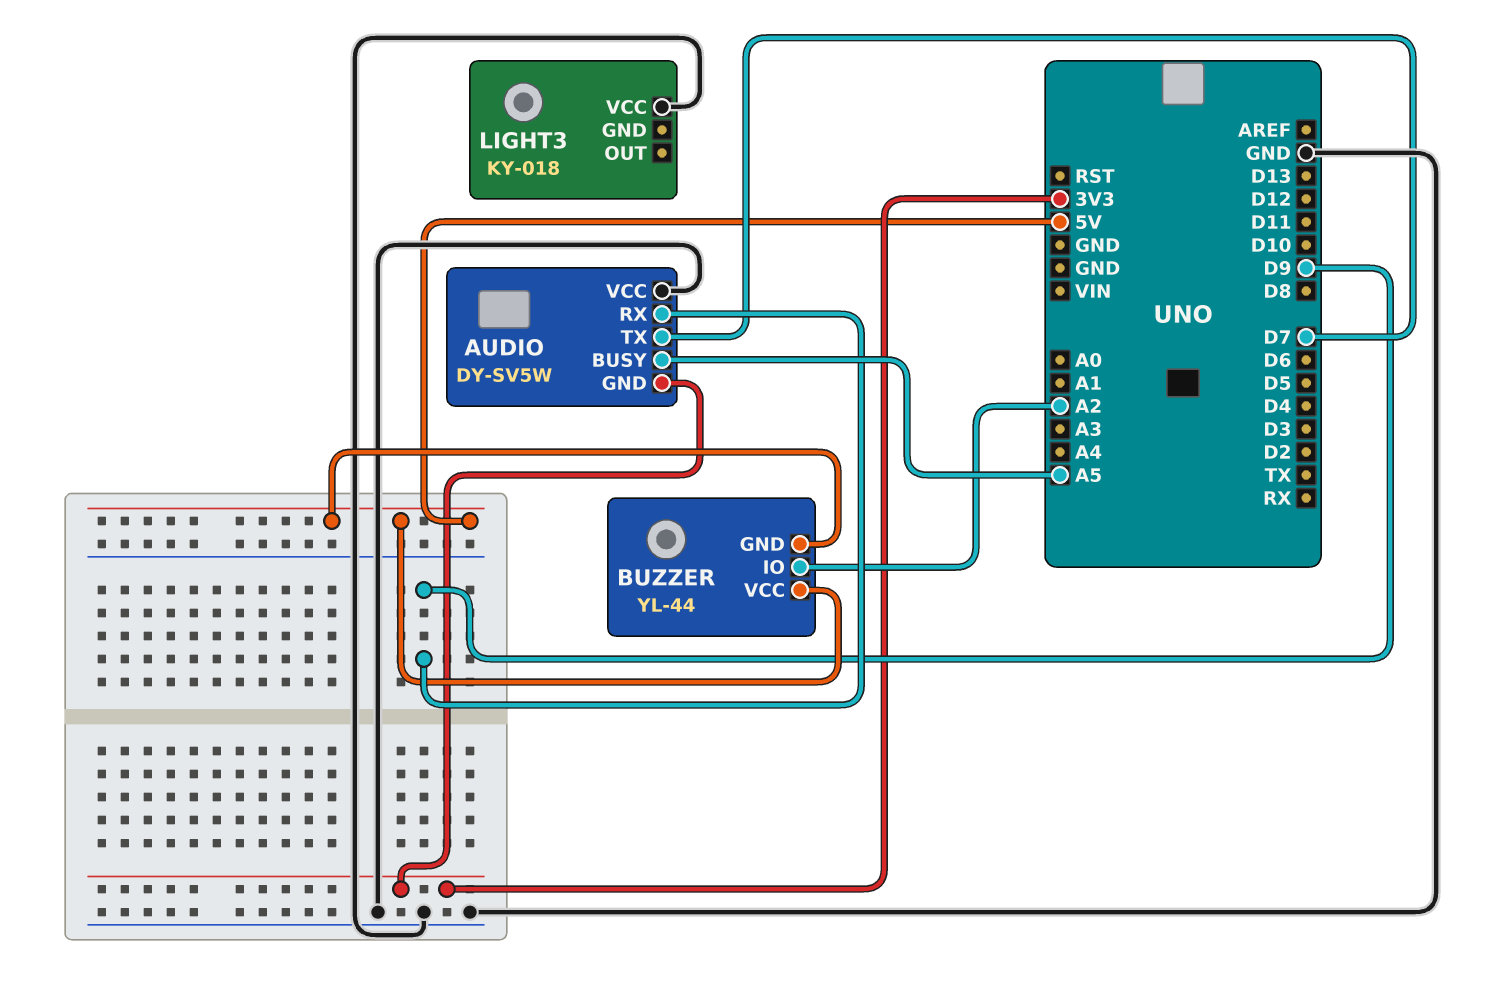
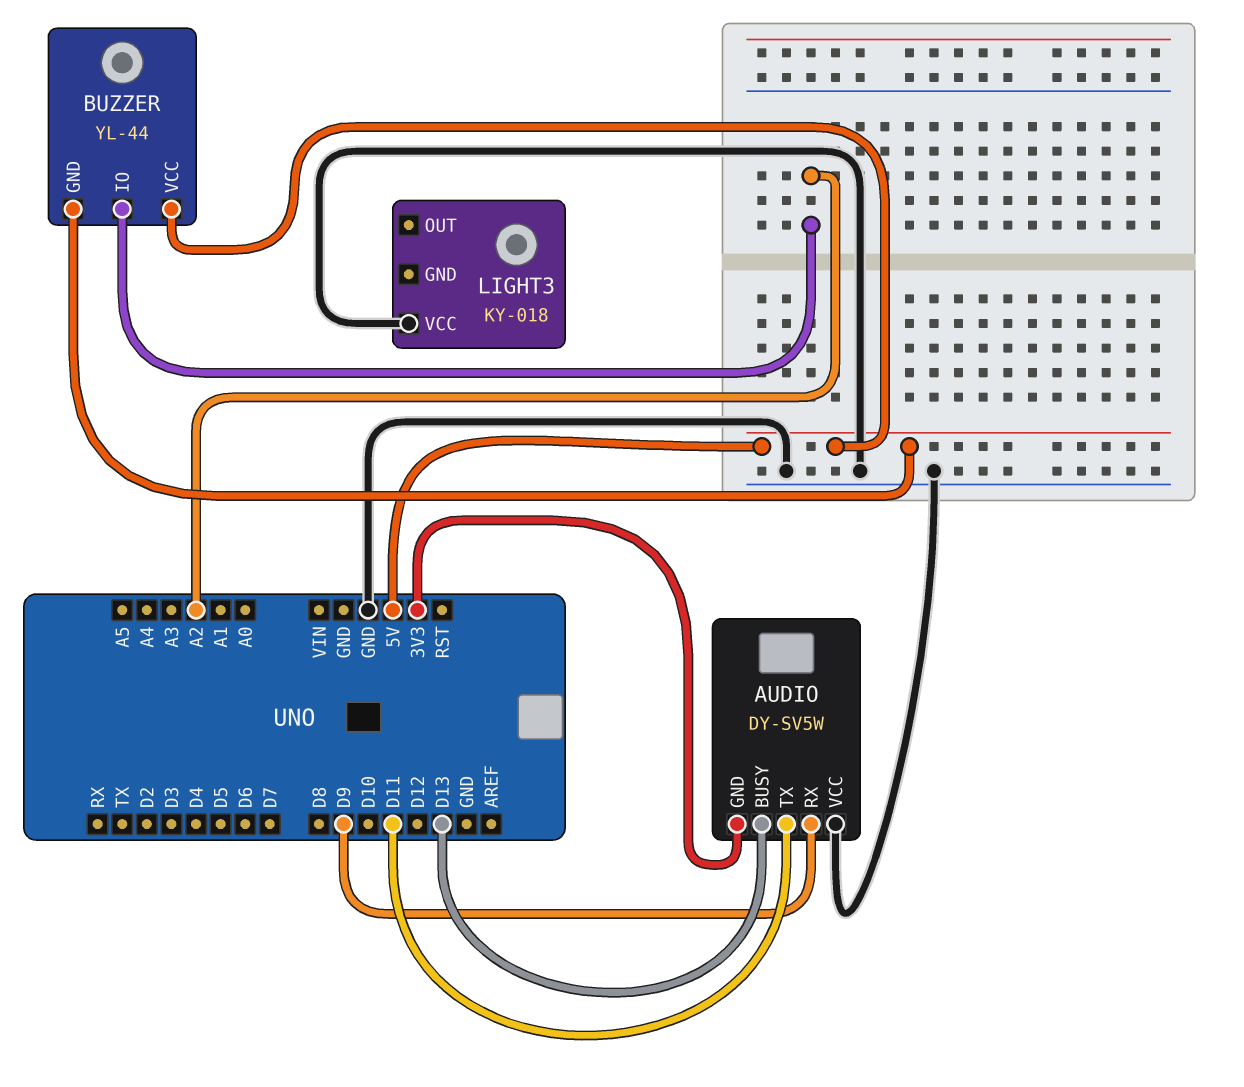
AUDIO pin BUSY: A5 -> D13
AUDIO pin TX: D7 -> D11

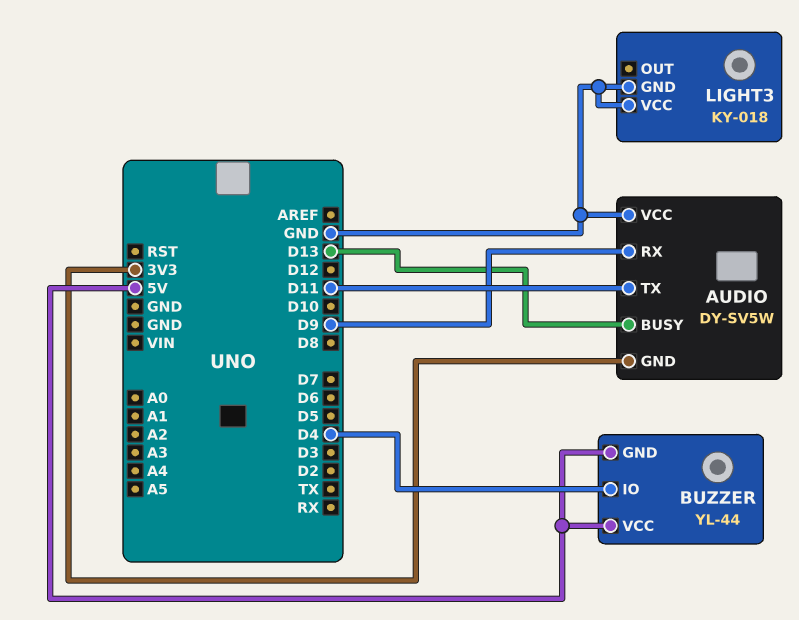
BUZZER pin IO: A2 -> D4
LIGHT3 pin GND: none -> GND

